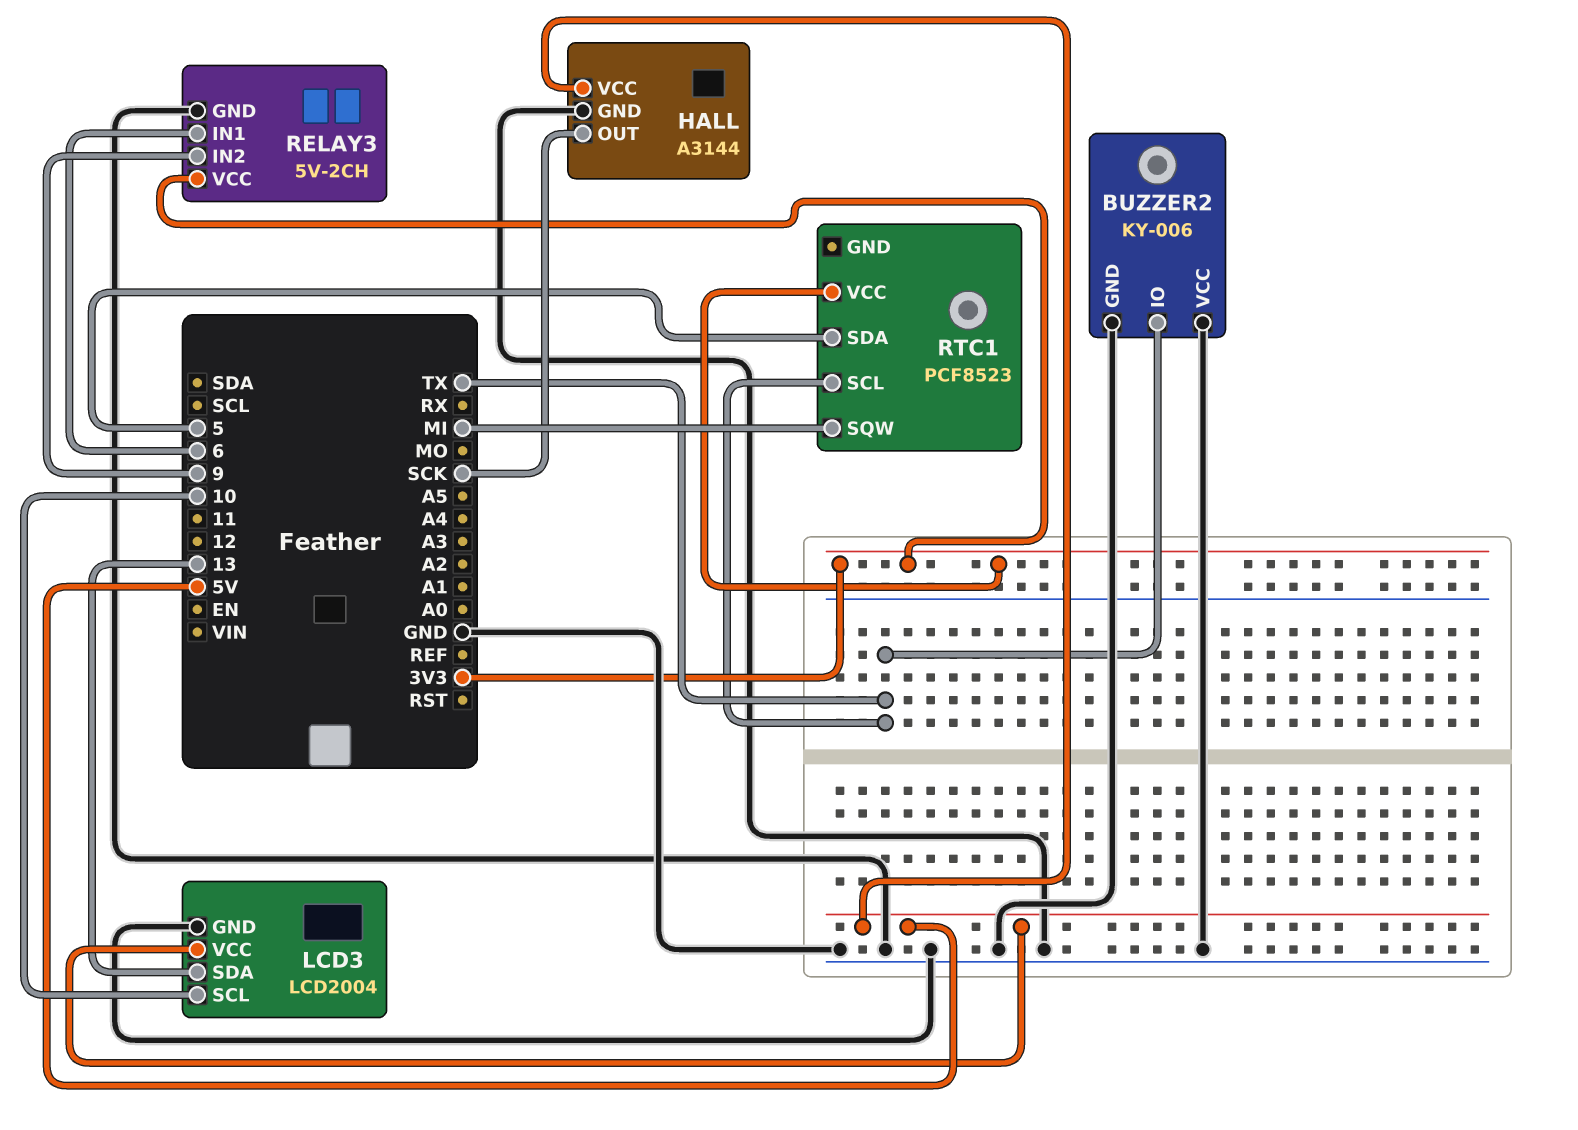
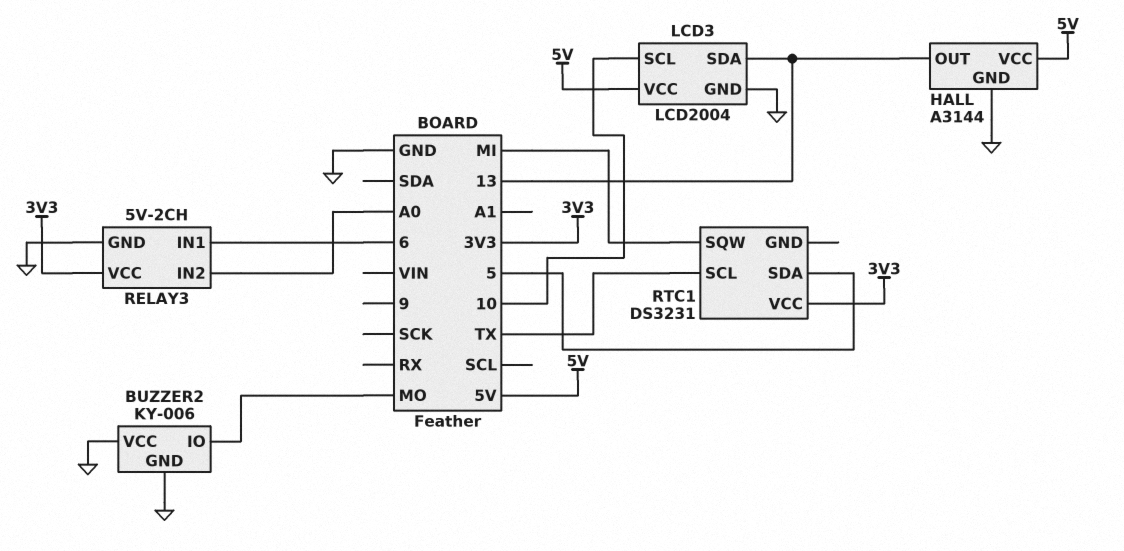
BUZZER2 pin IO: TX -> MO
HALL pin OUT: SCK -> 13
RELAY3 pin IN2: 9 -> A0
RTC1: PCF8523 -> DS3231

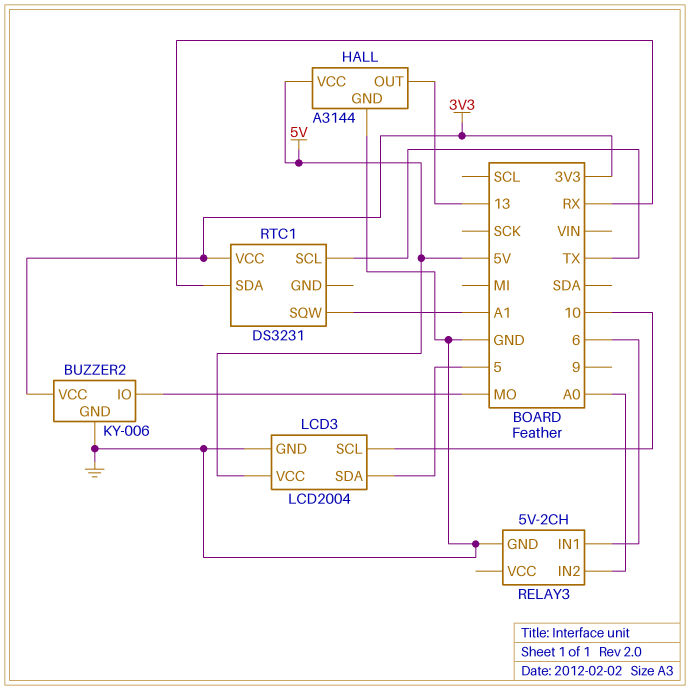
BUZZER2 pin VCC: GND -> 3V3
LCD3 pin SDA: 13 -> 5
RELAY3 pin VCC: 3V3 -> none
RTC1 pin SDA: 5 -> RX
RTC1 pin SQW: MI -> A1

